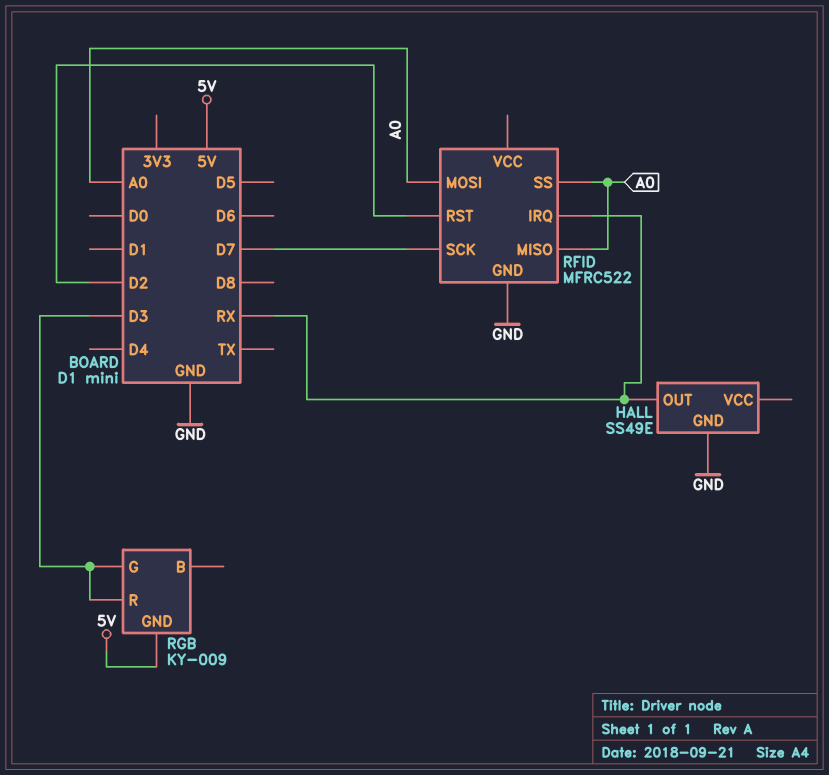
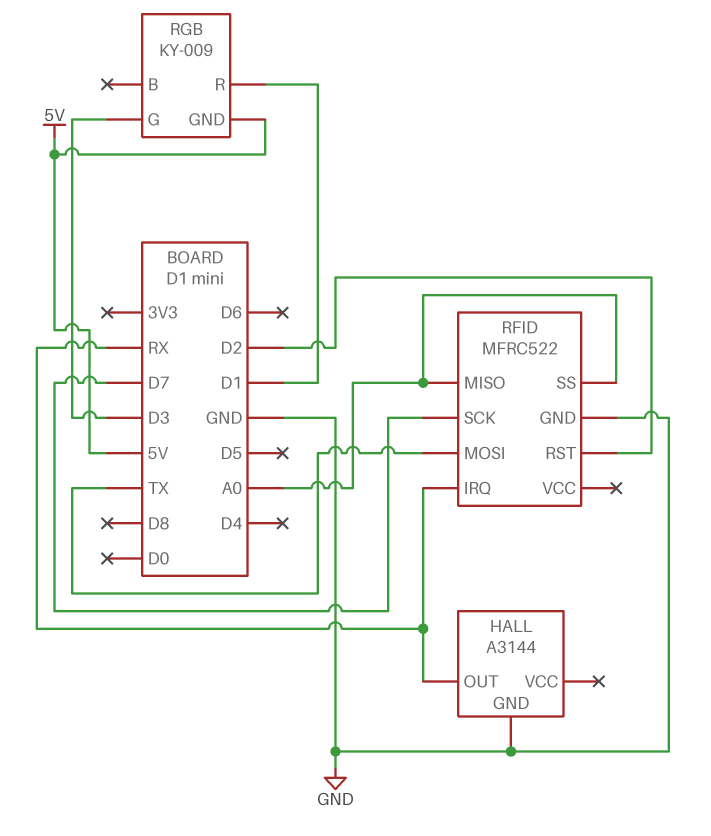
HALL: SS49E -> A3144
RFID pin MOSI: A0 -> TX
RGB pin R: D3 -> D1

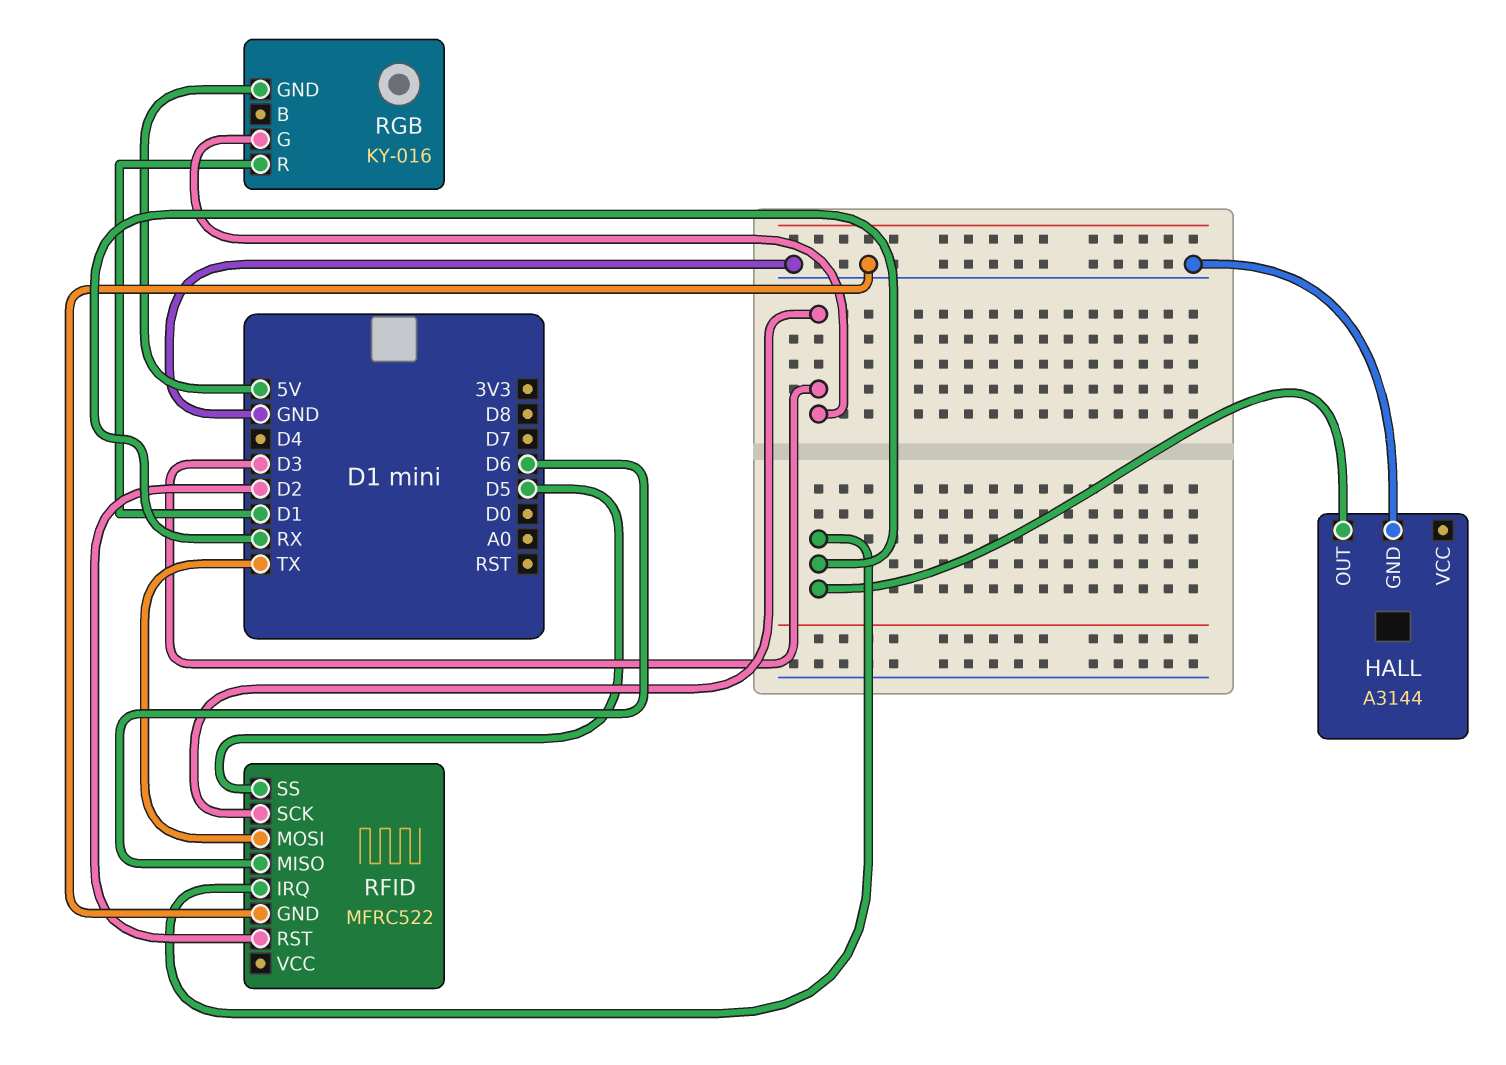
RFID pin MISO: A0 -> D6
RFID pin SCK: D7 -> D3
RFID pin SS: A0 -> D5
RGB: KY-009 -> KY-016

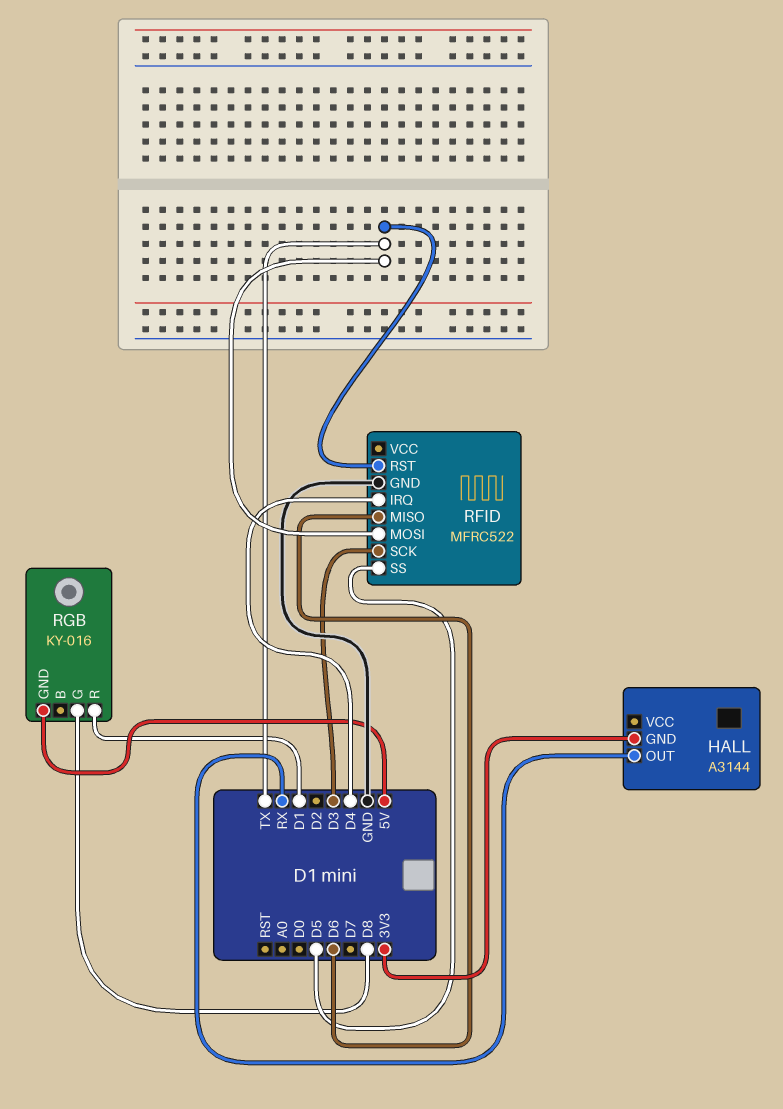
HALL pin GND: GND -> 3V3
RFID pin IRQ: RX -> D4
RFID pin RST: D2 -> TX
RGB pin G: D3 -> D8

